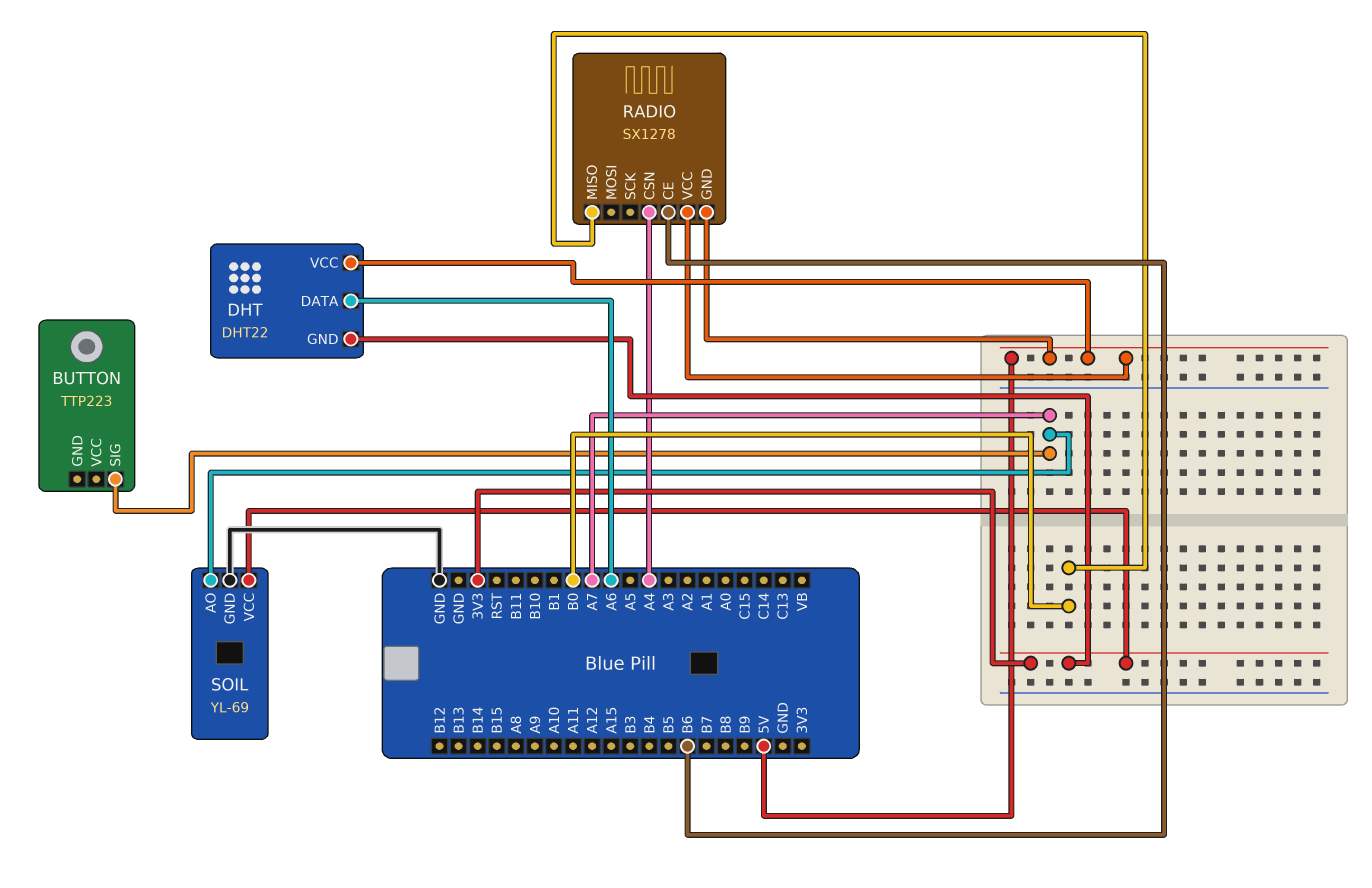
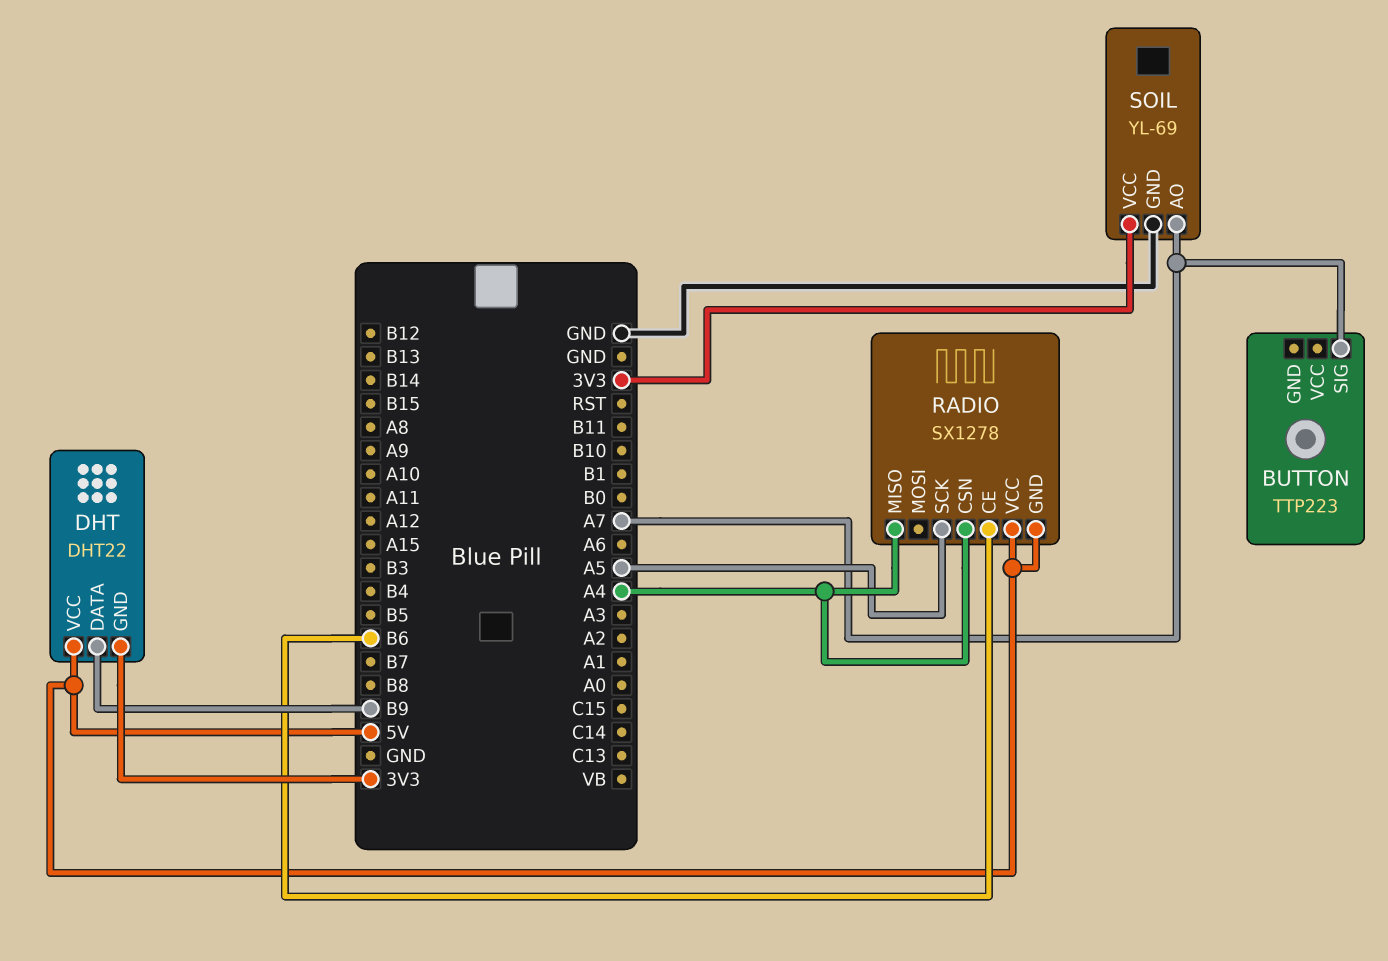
DHT pin DATA: A6 -> B9
RADIO pin MISO: B0 -> A4
RADIO pin SCK: none -> A5

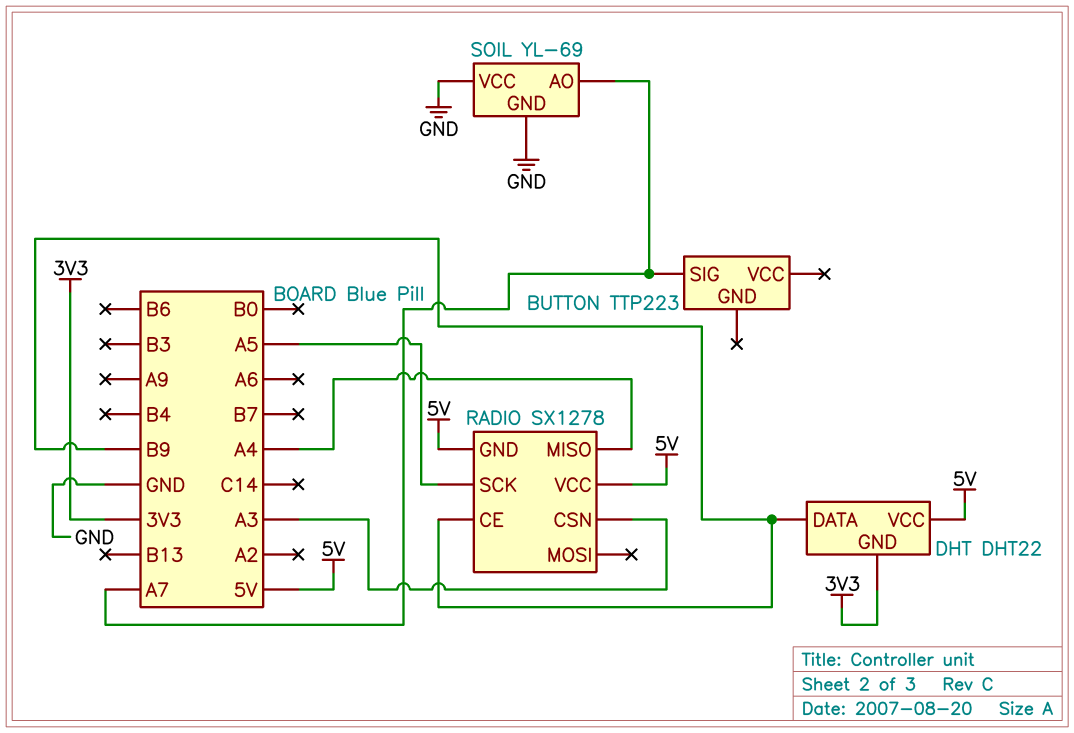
RADIO pin CE: B6 -> B9
RADIO pin CSN: A4 -> A3
SOIL pin VCC: 3V3 -> GND

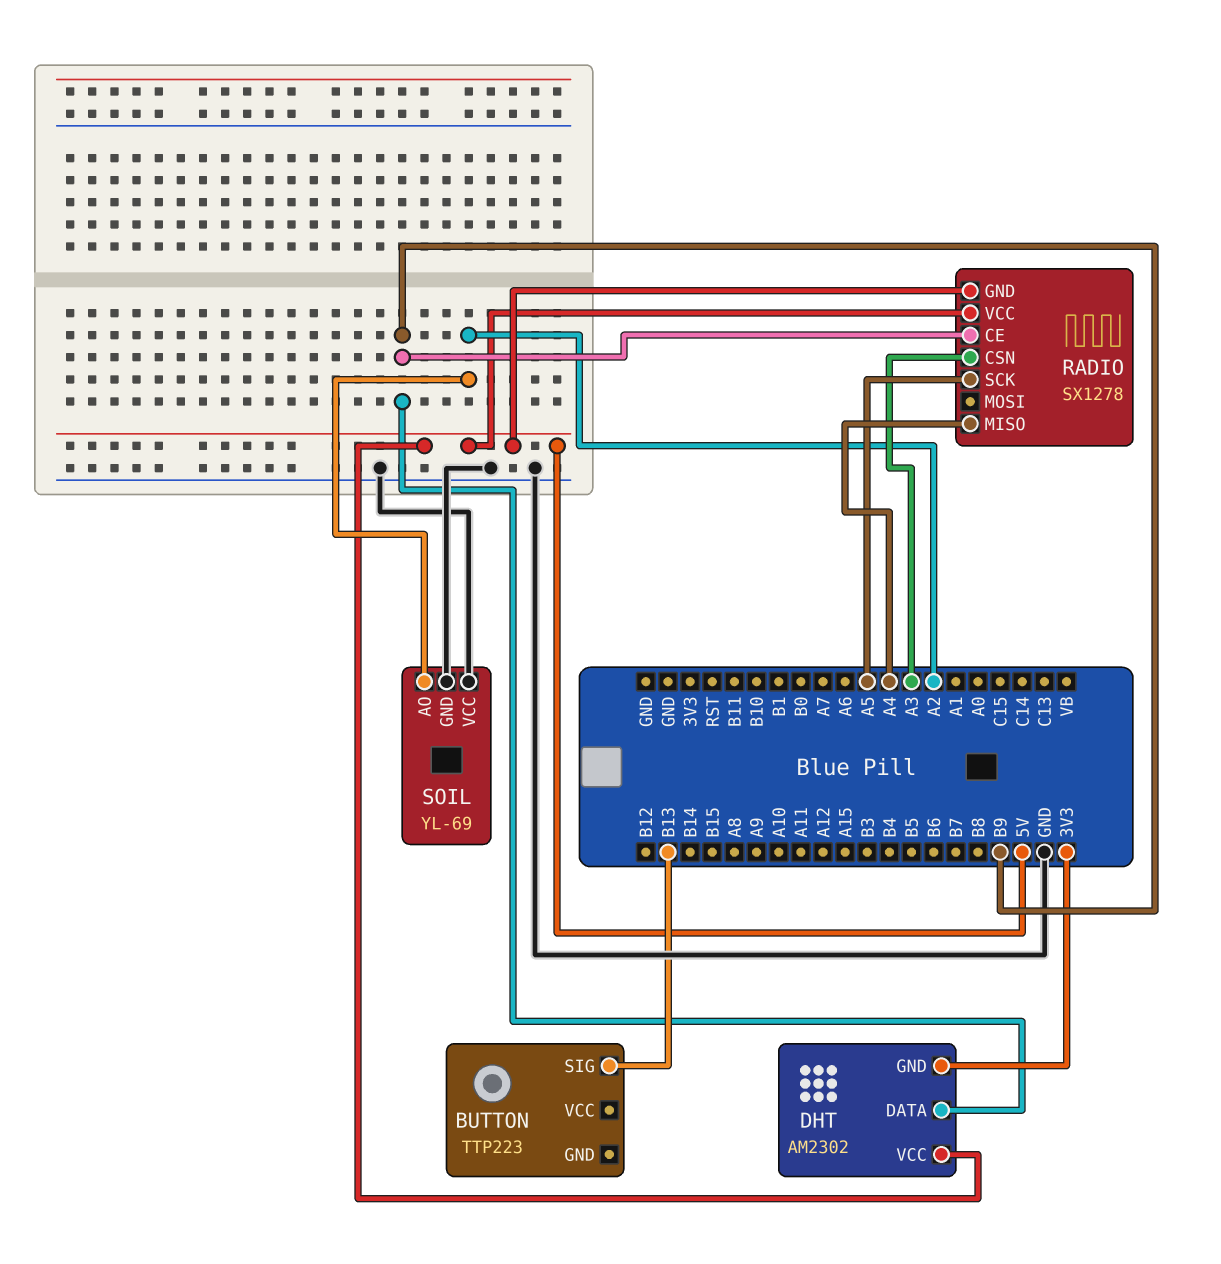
BUTTON pin SIG: A7 -> B13
DHT: DHT22 -> AM2302
SOIL pin AO: A7 -> A2

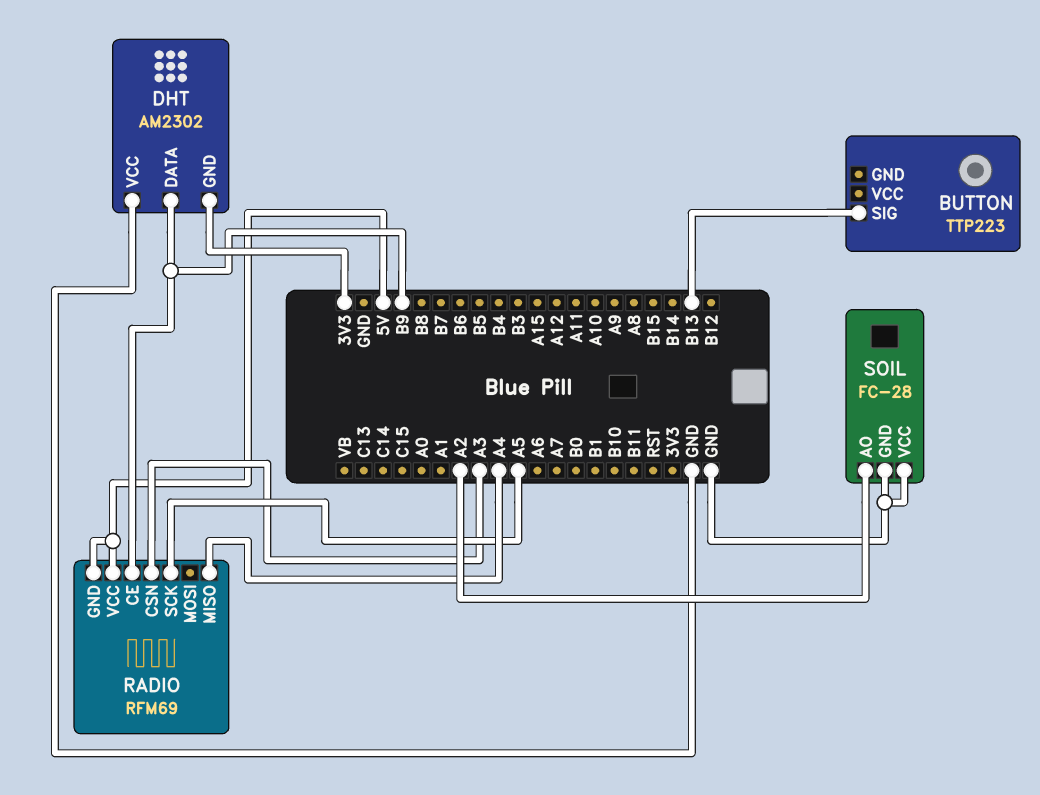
DHT pin VCC: 5V -> GND
RADIO: SX1278 -> RFM69
SOIL: YL-69 -> FC-28

